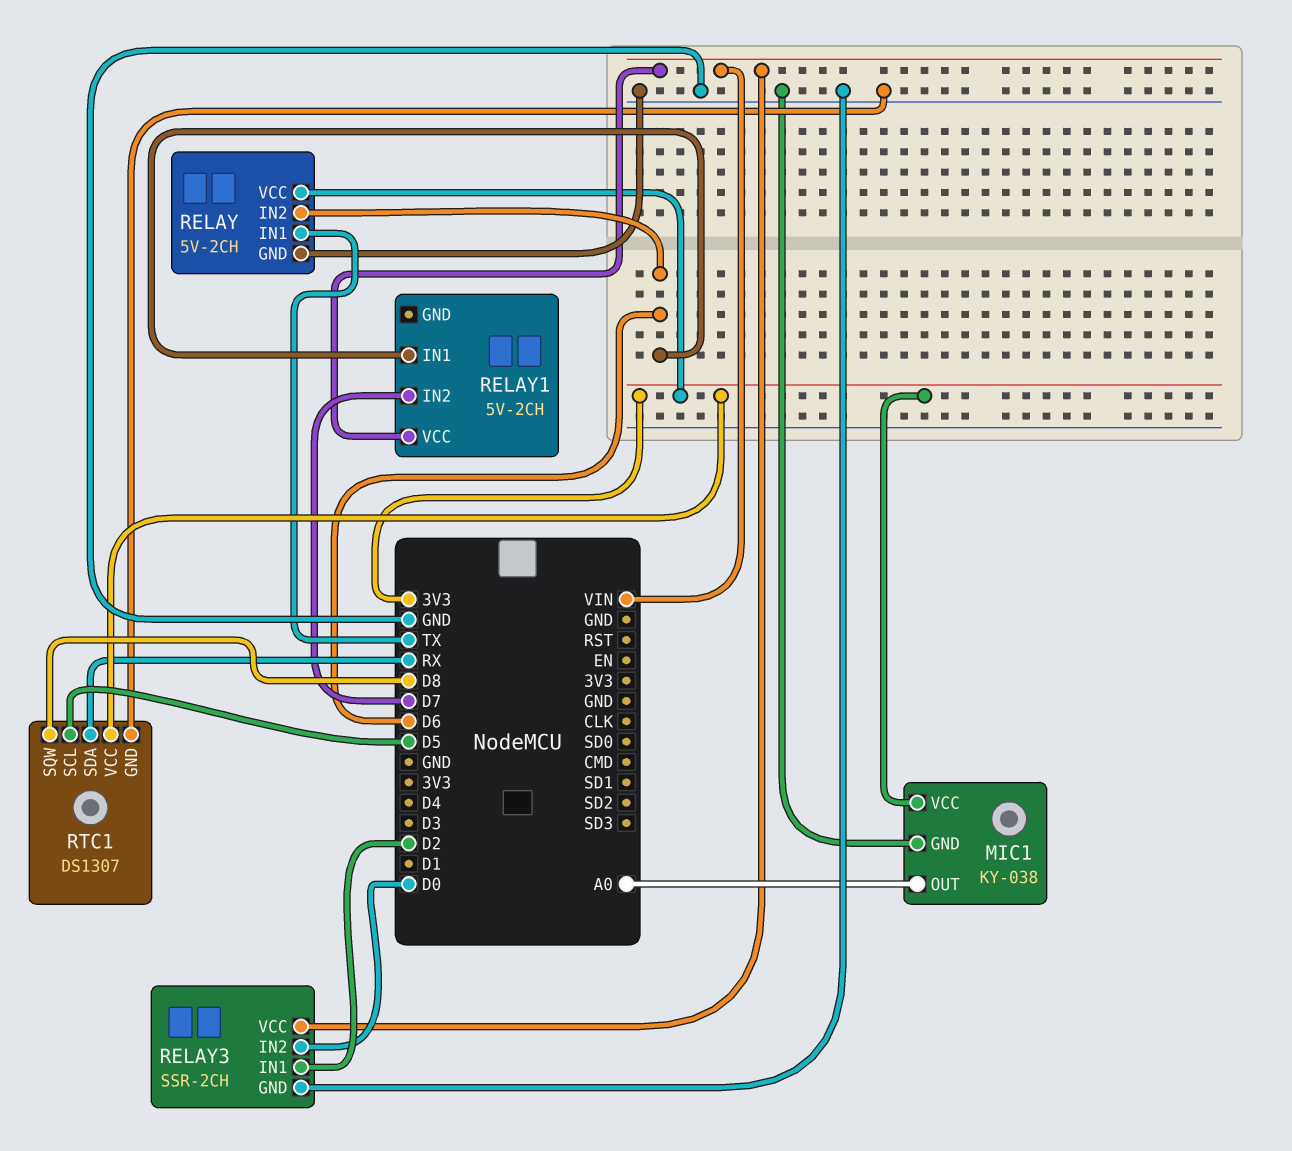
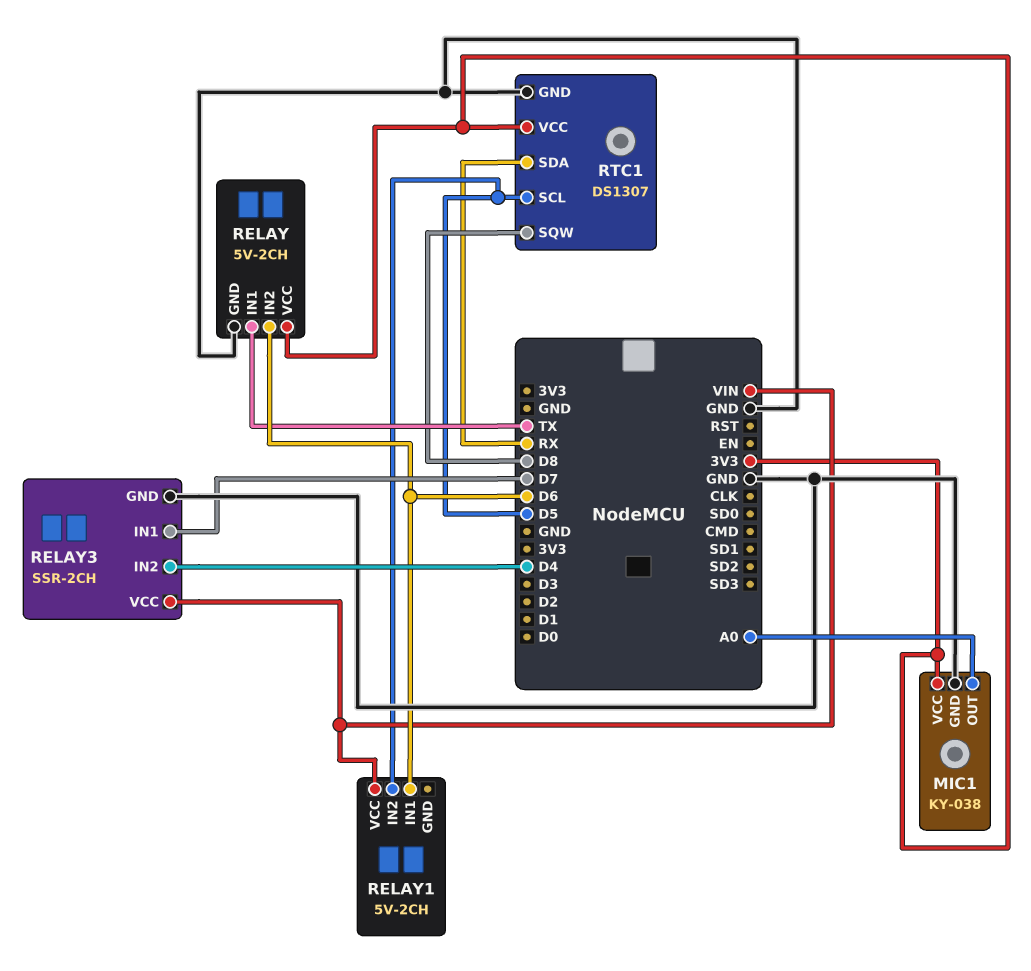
RELAY1 pin IN2: D7 -> D5
RELAY3 pin IN1: D2 -> D7
RELAY3 pin IN2: D0 -> D4

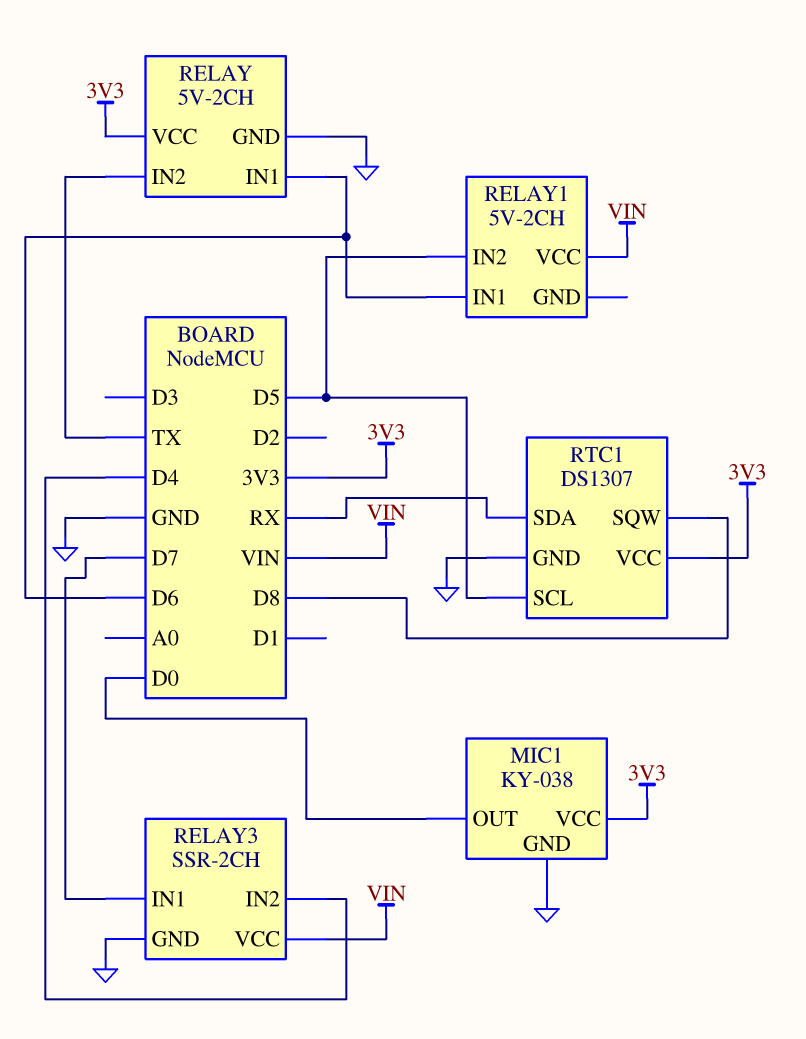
MIC1 pin OUT: A0 -> D0
RELAY pin IN1: TX -> D6
RELAY pin IN2: D6 -> TX

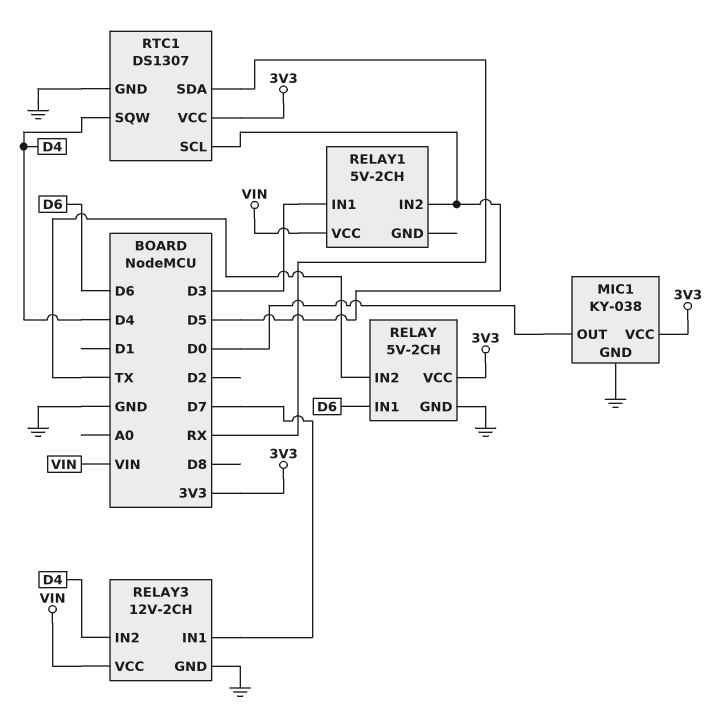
RELAY1 pin IN1: D6 -> D3
RELAY3: SSR-2CH -> 12V-2CH
RTC1 pin SQW: D8 -> D4

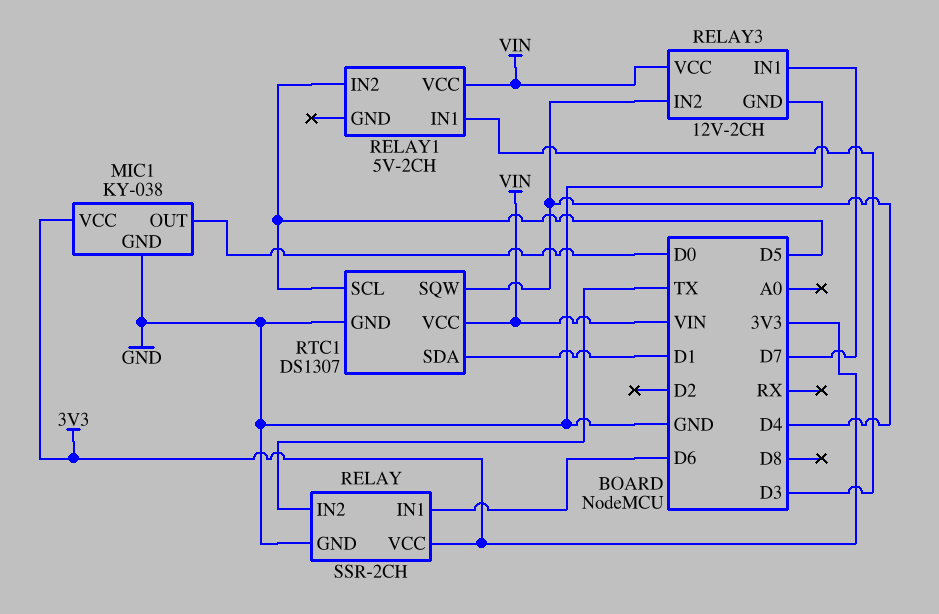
RELAY: 5V-2CH -> SSR-2CH
RTC1 pin SDA: RX -> D1
RTC1 pin VCC: 3V3 -> VIN

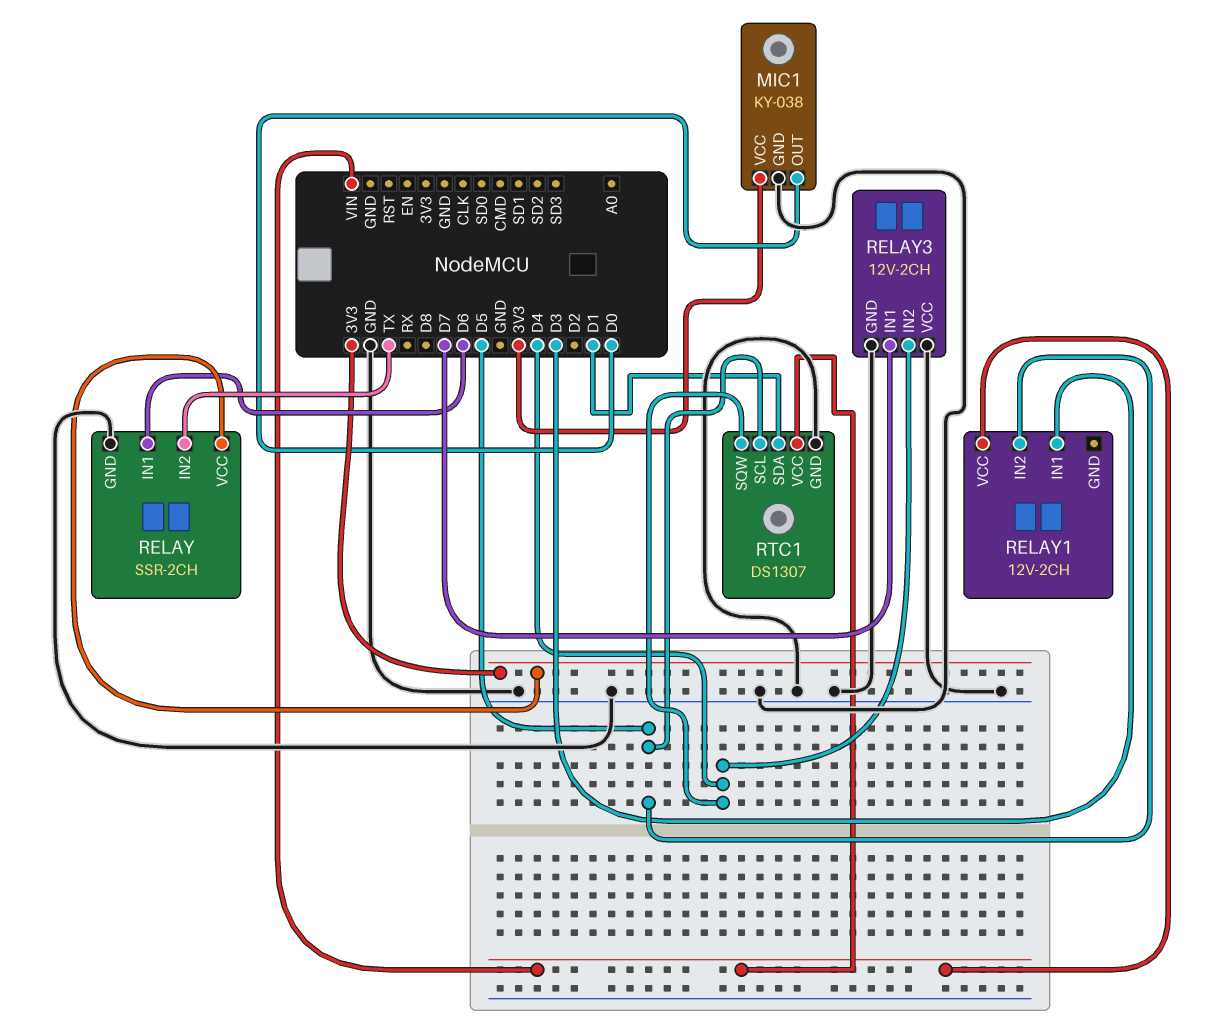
RELAY1: 5V-2CH -> 12V-2CH
RELAY3 pin VCC: VIN -> GND

